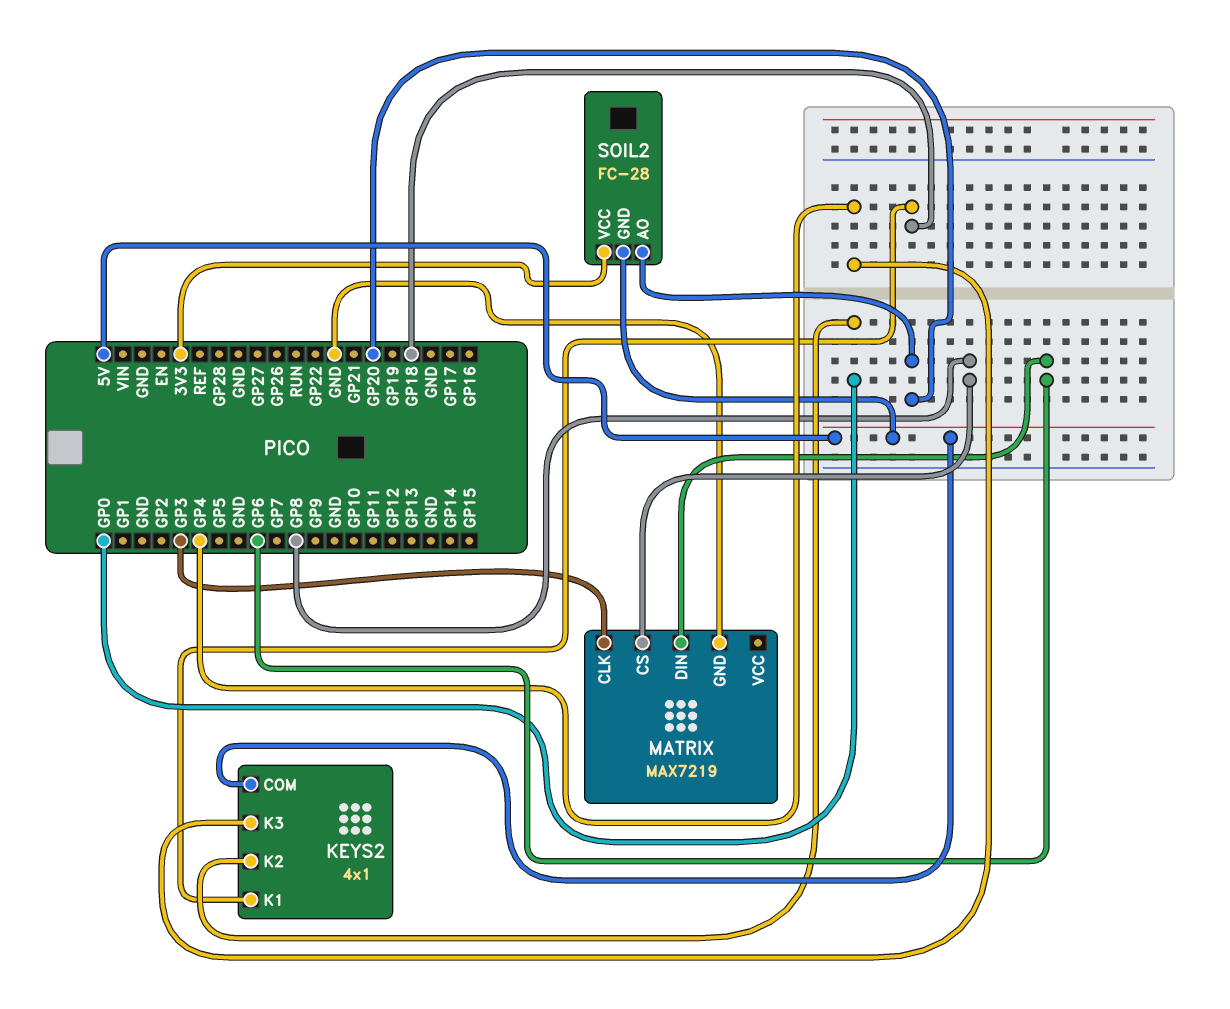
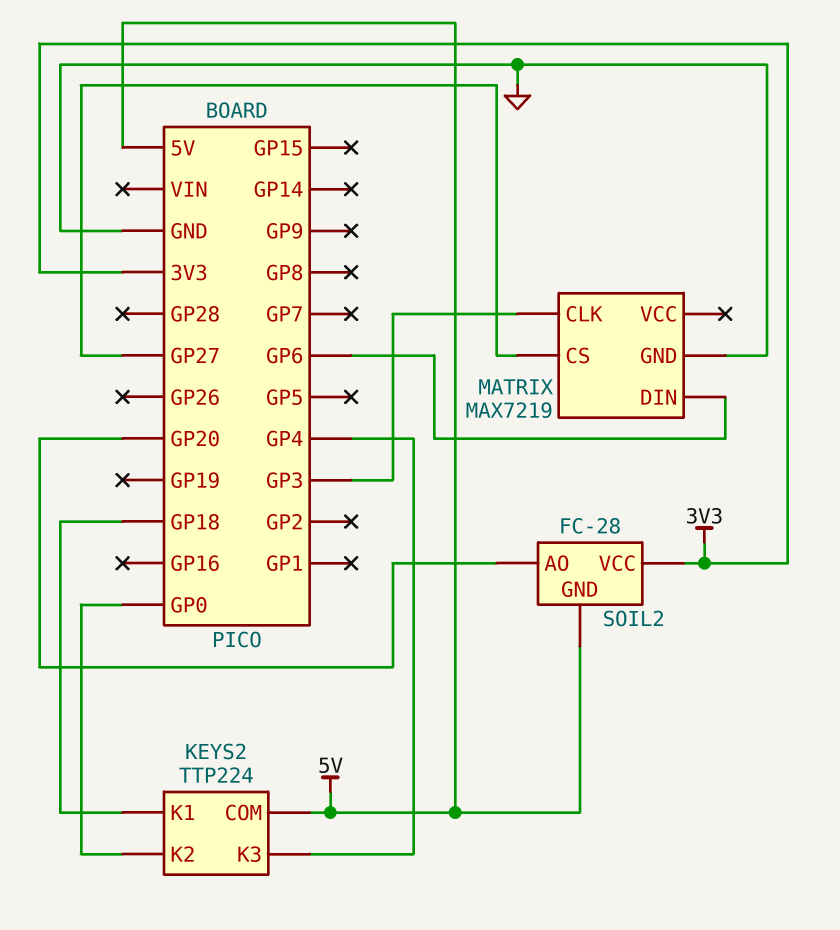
KEYS2: 4x1 -> TTP224
MATRIX pin CS: GP8 -> GP27

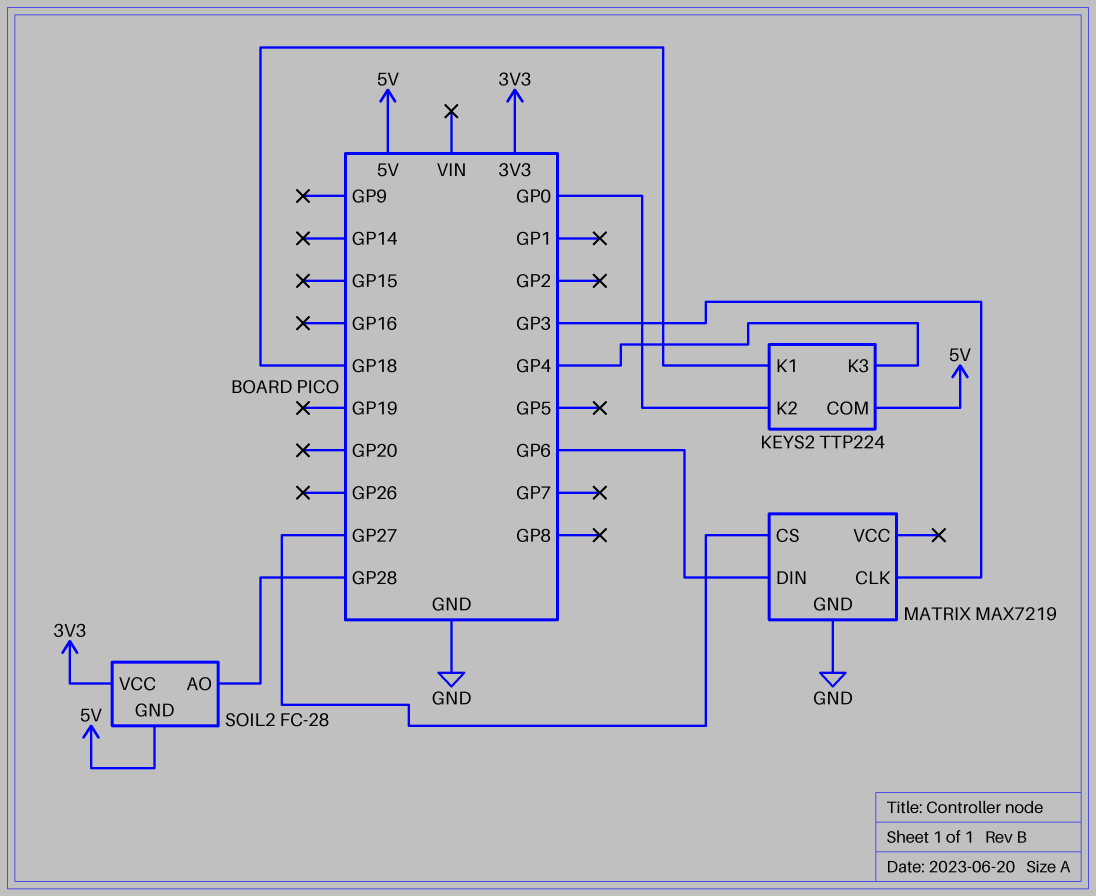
SOIL2 pin AO: GP20 -> GP28

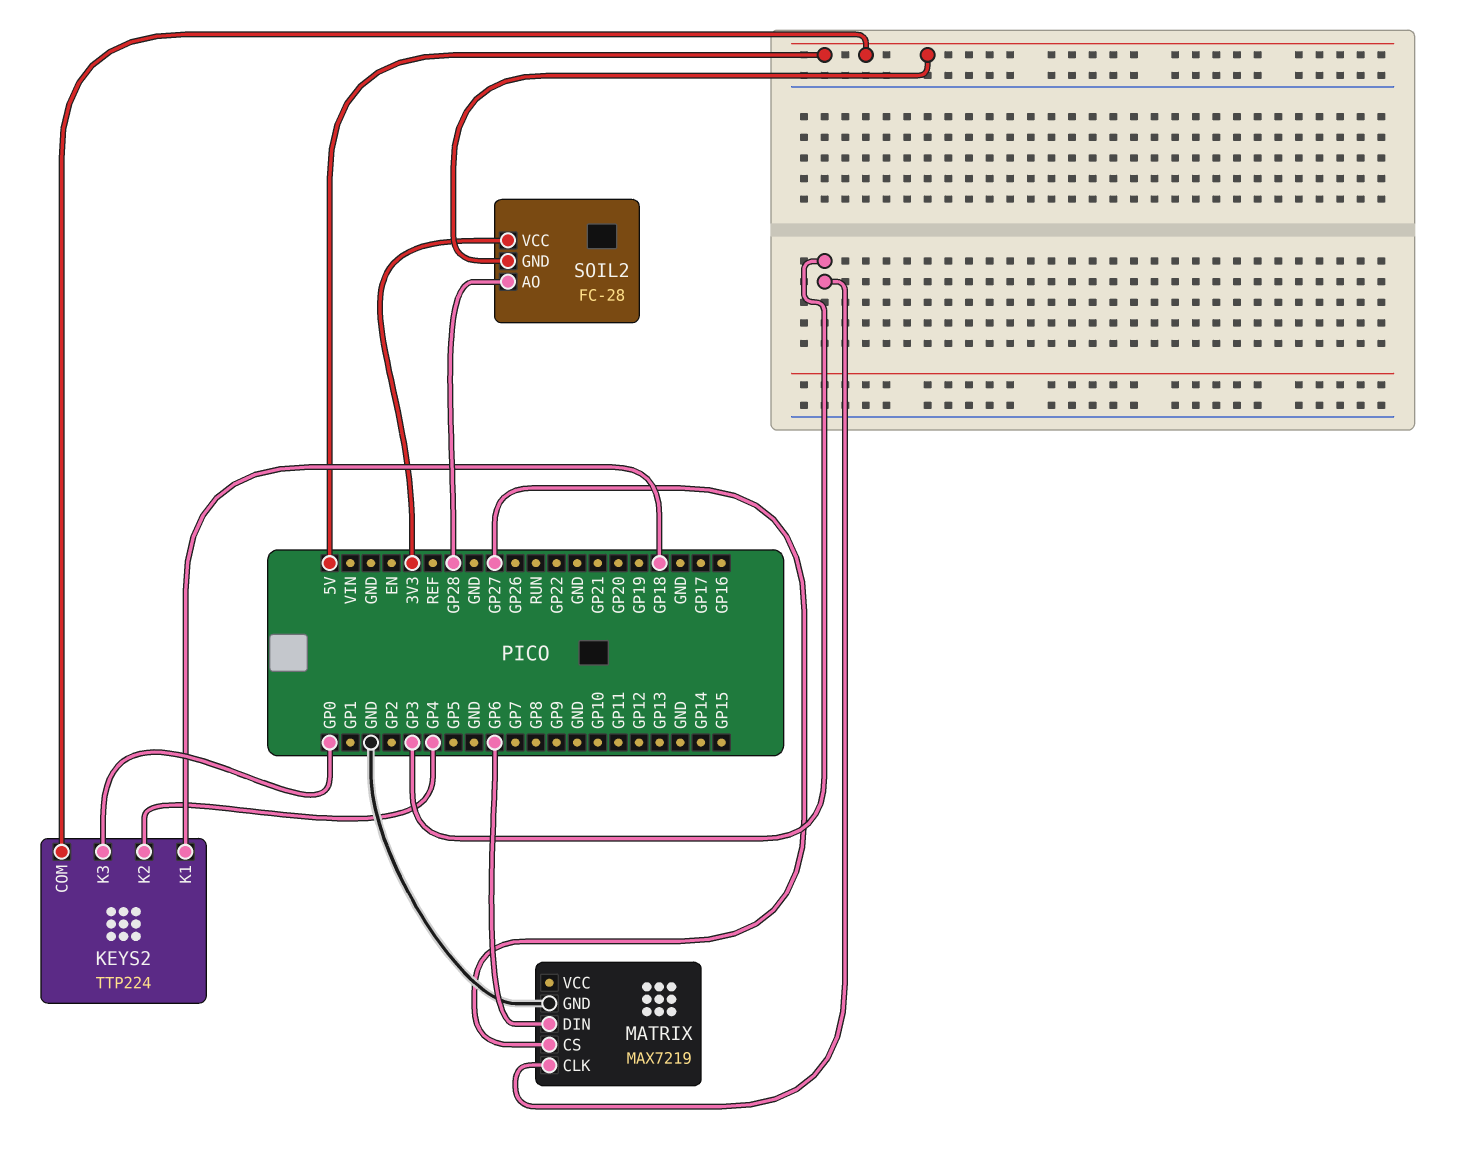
KEYS2 pin K2: GP0 -> GP4
KEYS2 pin K3: GP4 -> GP0

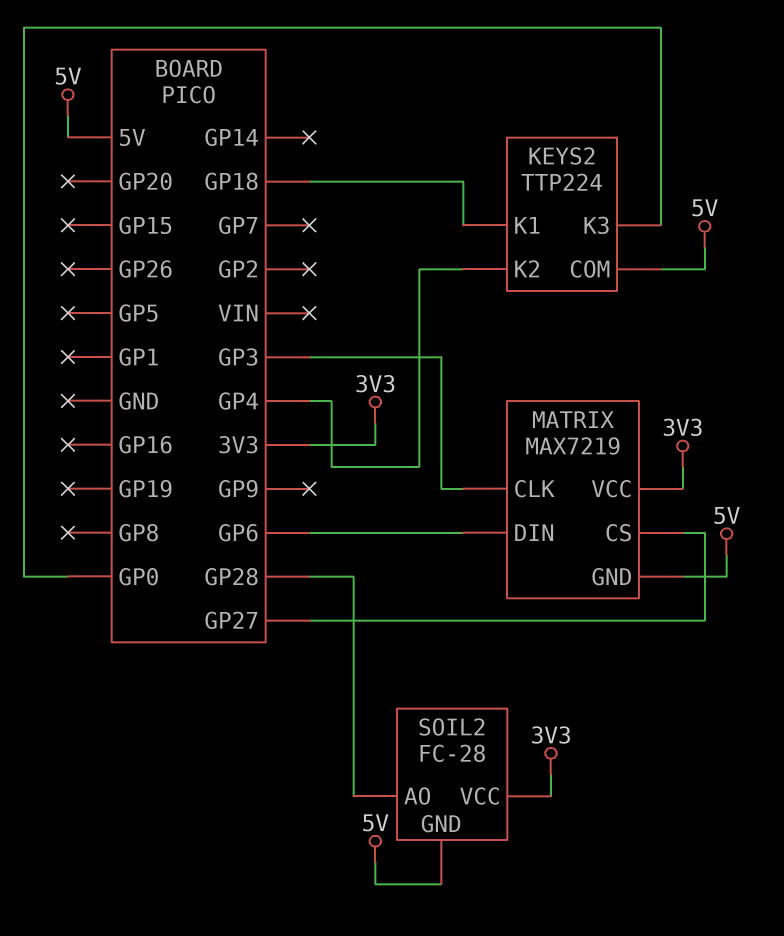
MATRIX pin GND: GND -> 5V
MATRIX pin VCC: none -> 3V3

